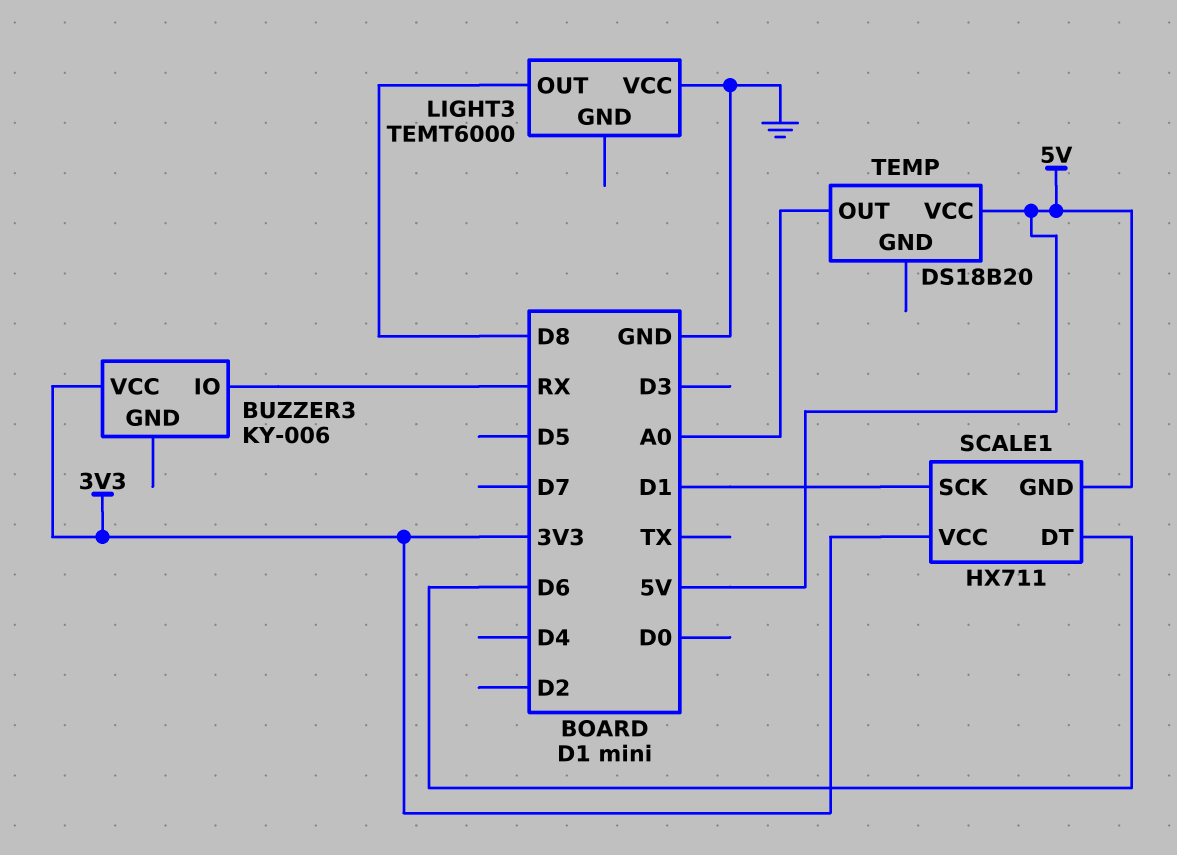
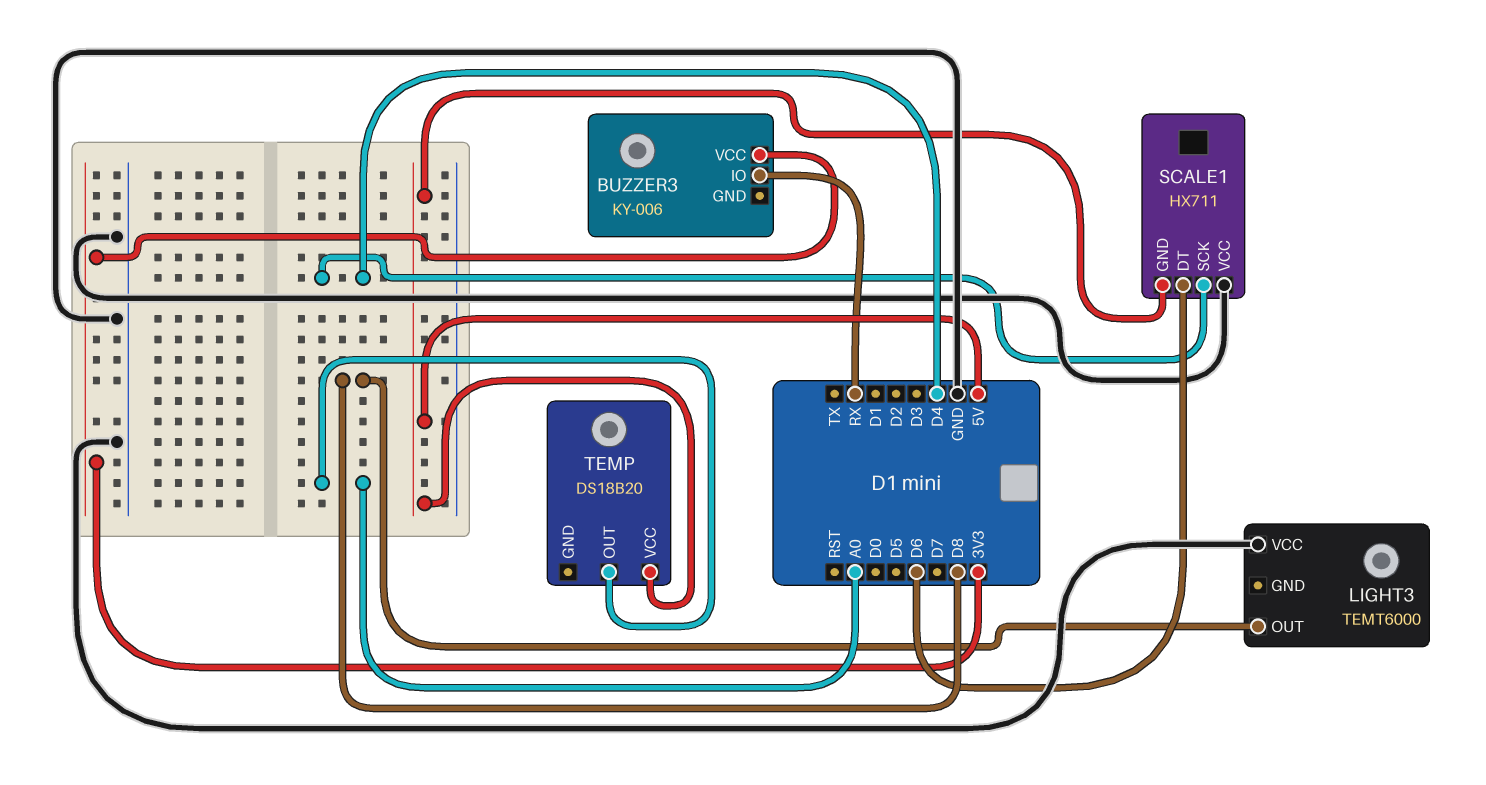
SCALE1 pin SCK: D1 -> D4
SCALE1 pin VCC: 3V3 -> GND

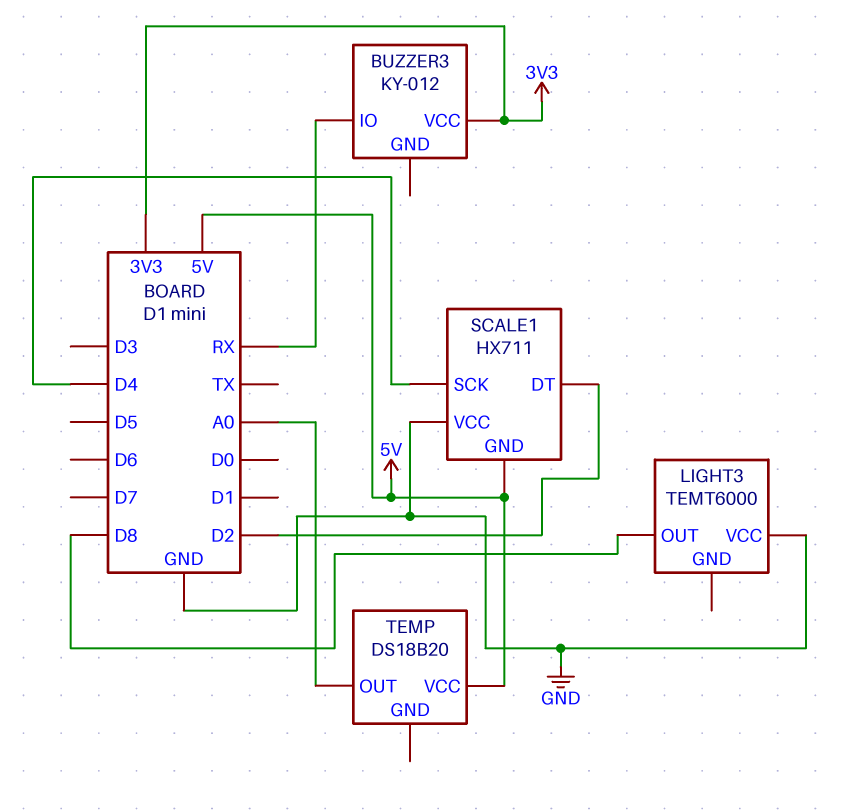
BUZZER3: KY-006 -> KY-012
SCALE1 pin DT: D6 -> D2

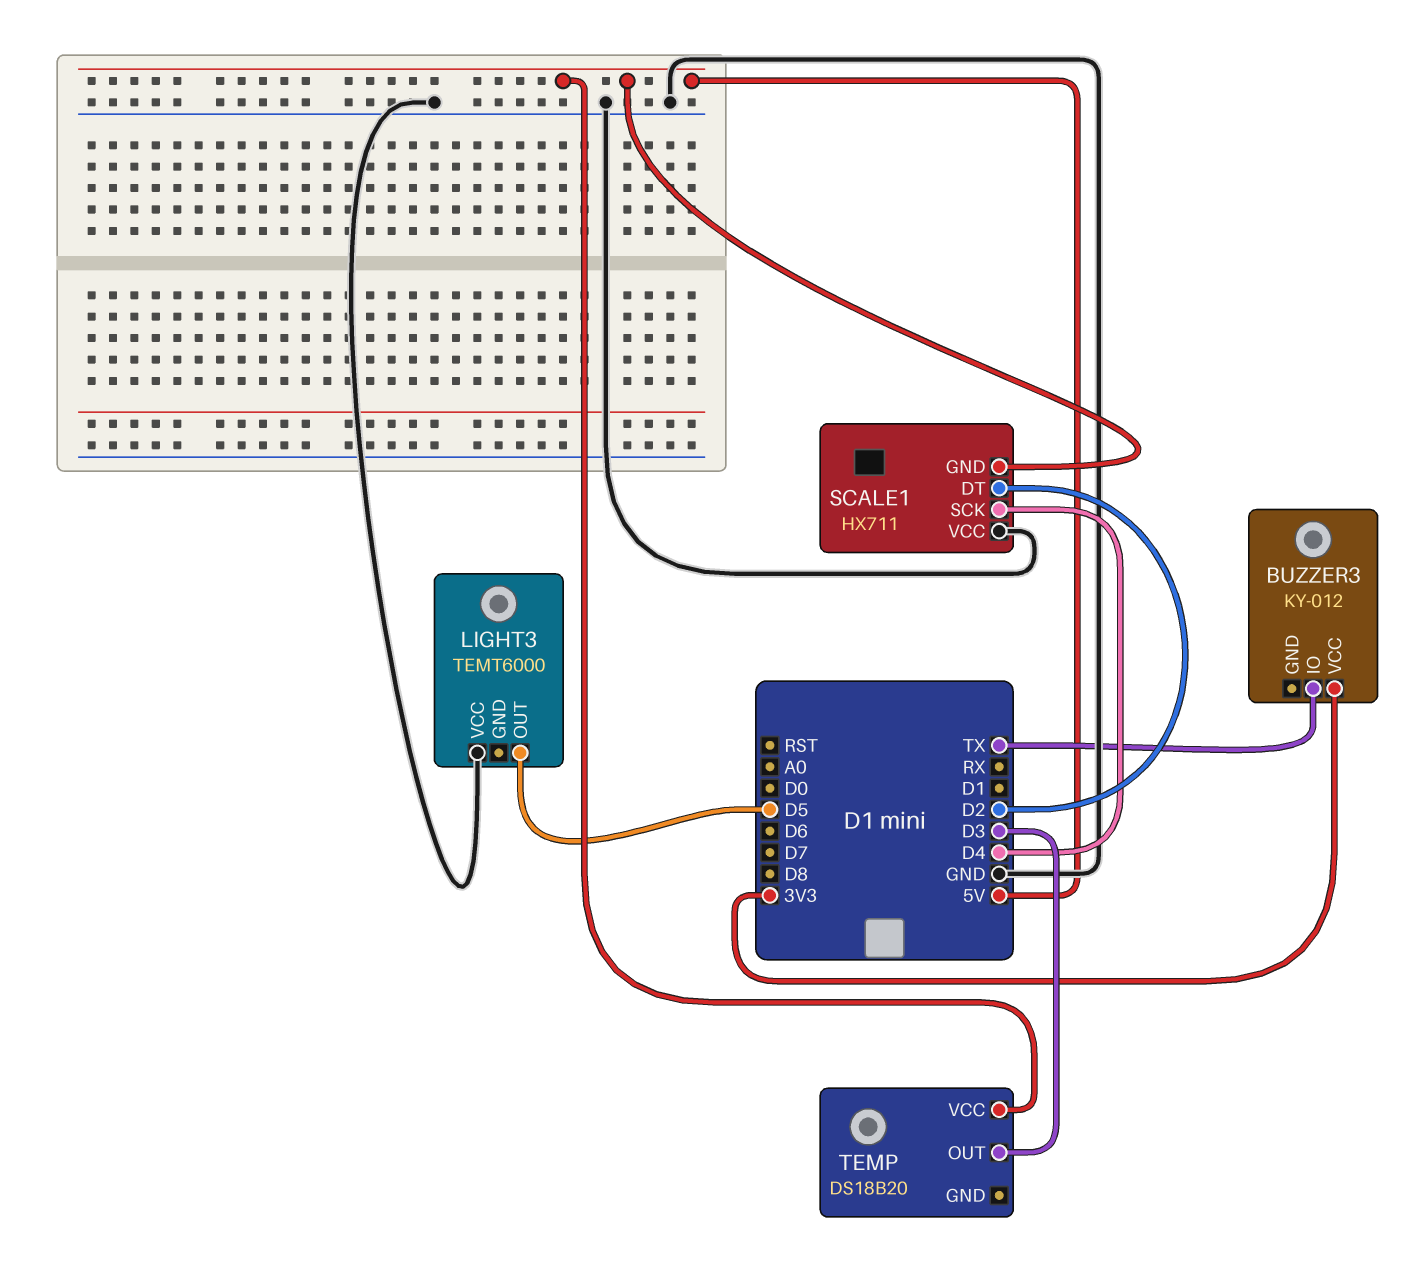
BUZZER3 pin IO: RX -> TX
LIGHT3 pin OUT: D8 -> D5
TEMP pin OUT: A0 -> D3

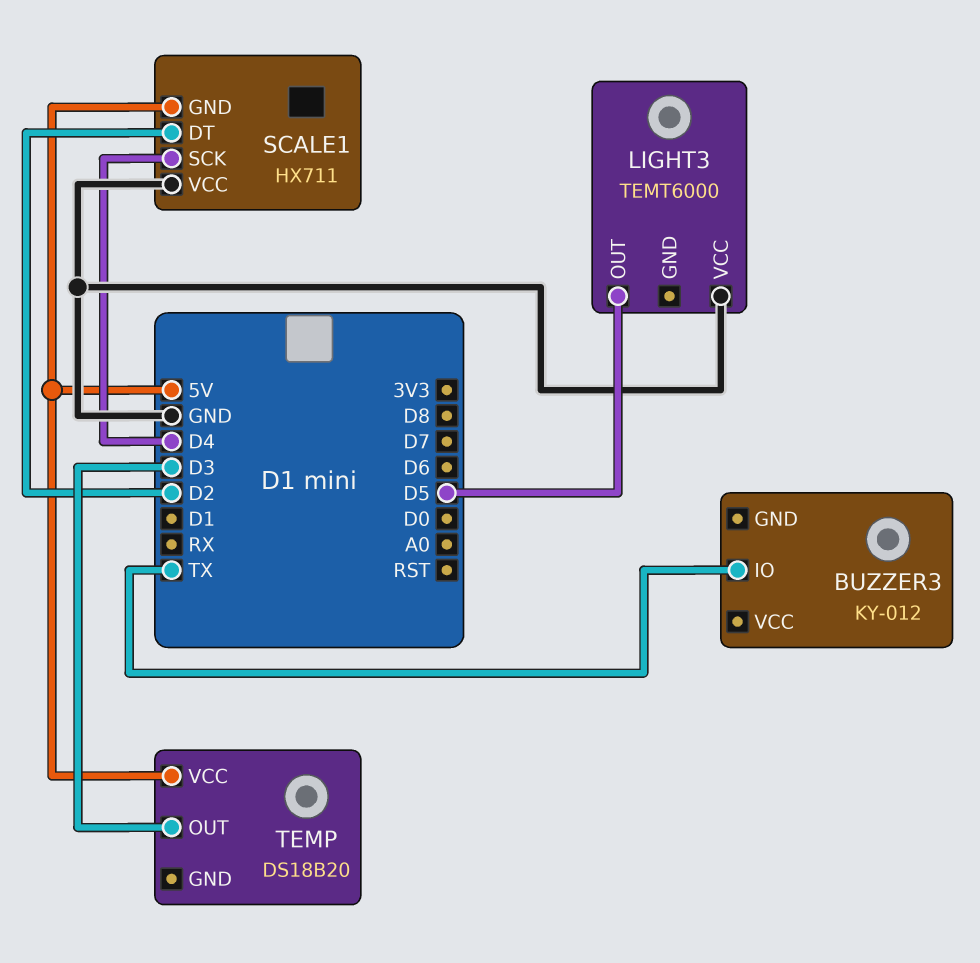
BUZZER3 pin VCC: 3V3 -> none

